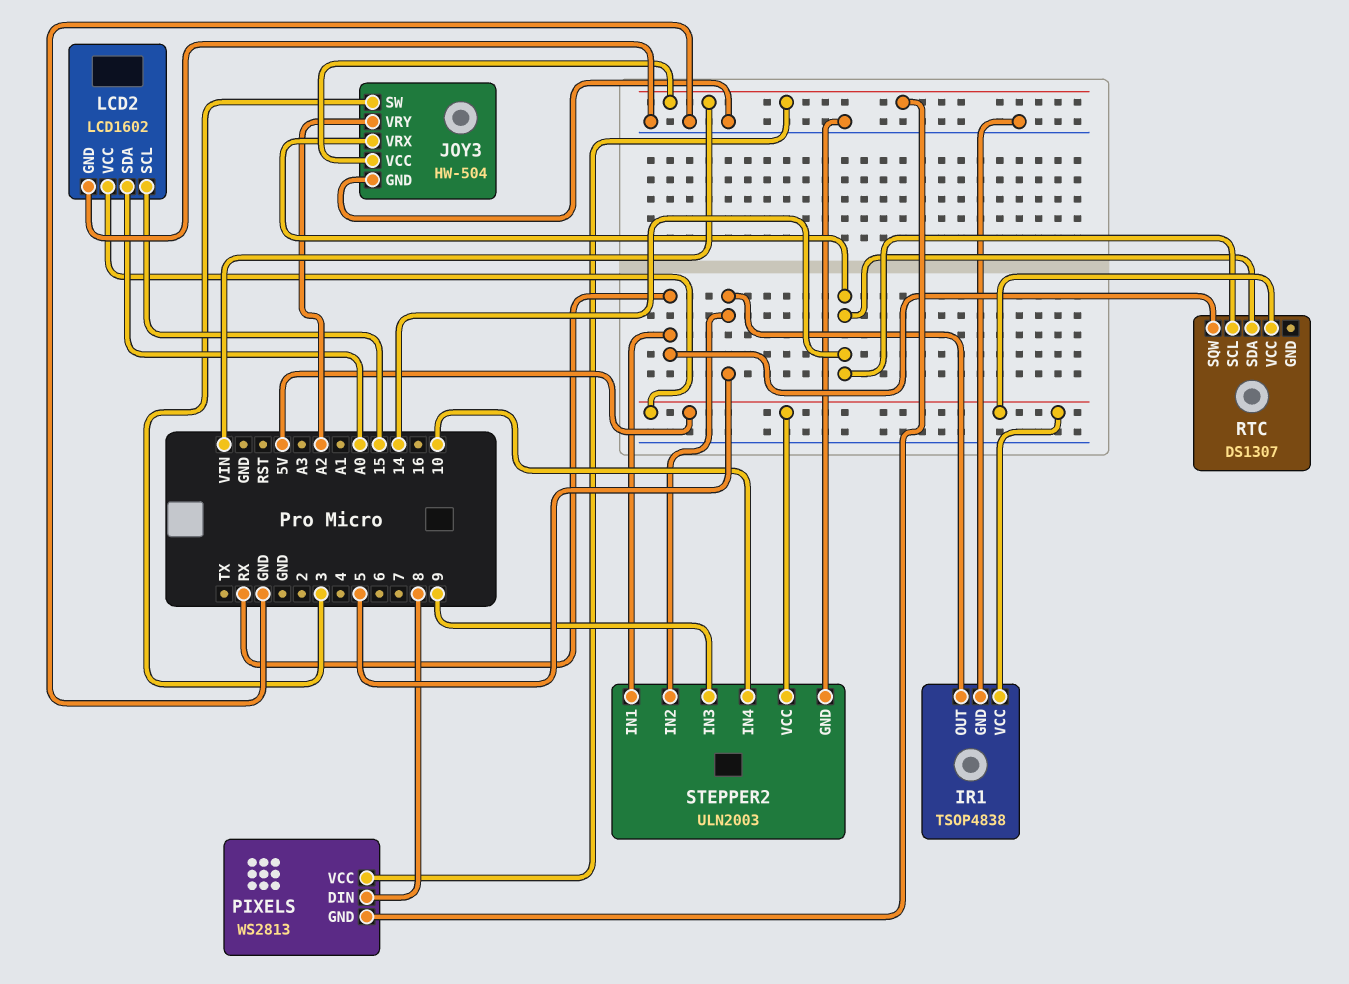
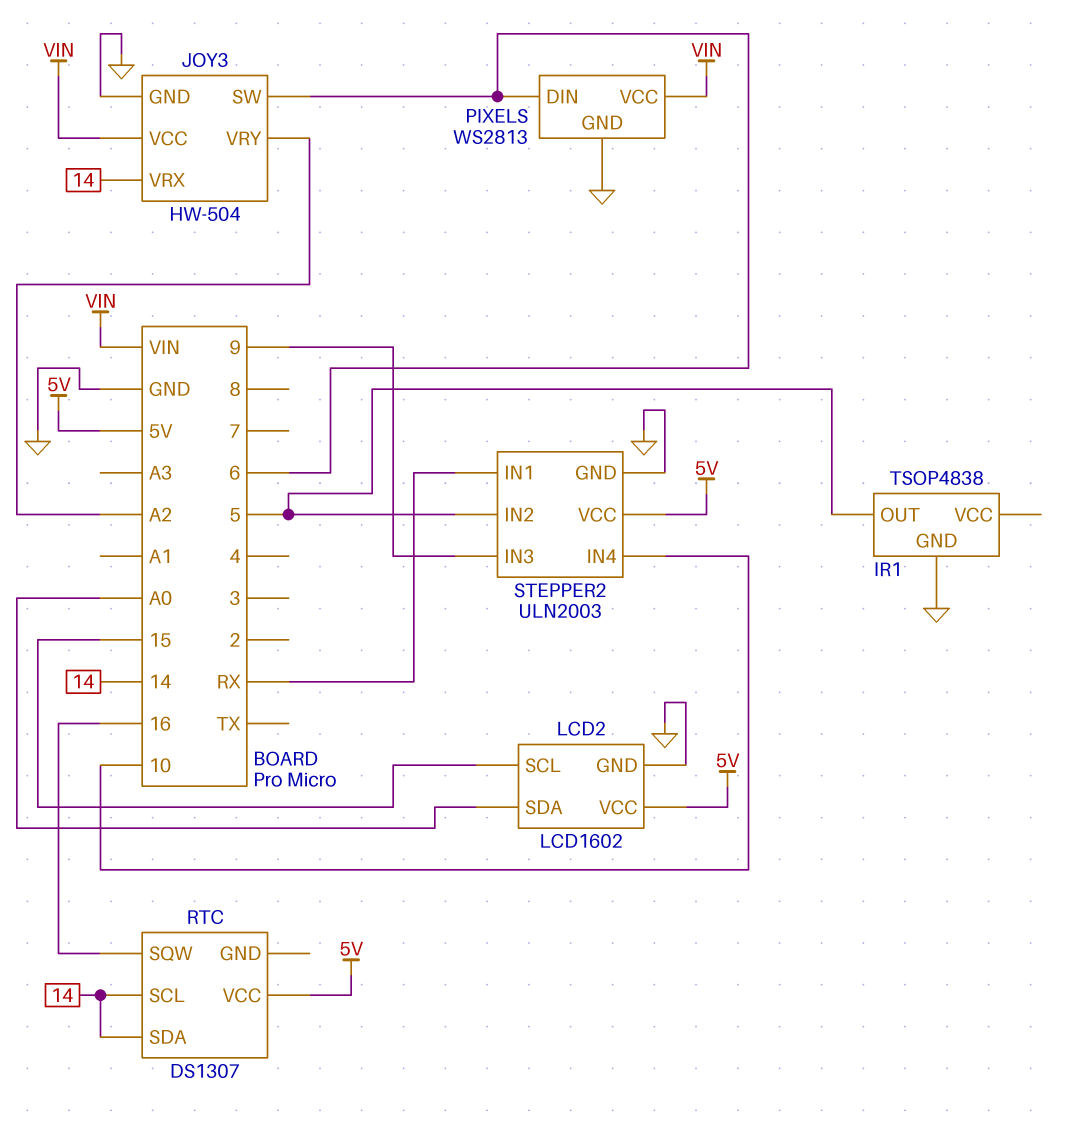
IR1 pin VCC: 5V -> none
JOY3 pin SW: 3 -> 6
PIXELS pin DIN: 8 -> 6
PIXELS pin GND: VIN -> GND
RTC pin SQW: RX -> 16

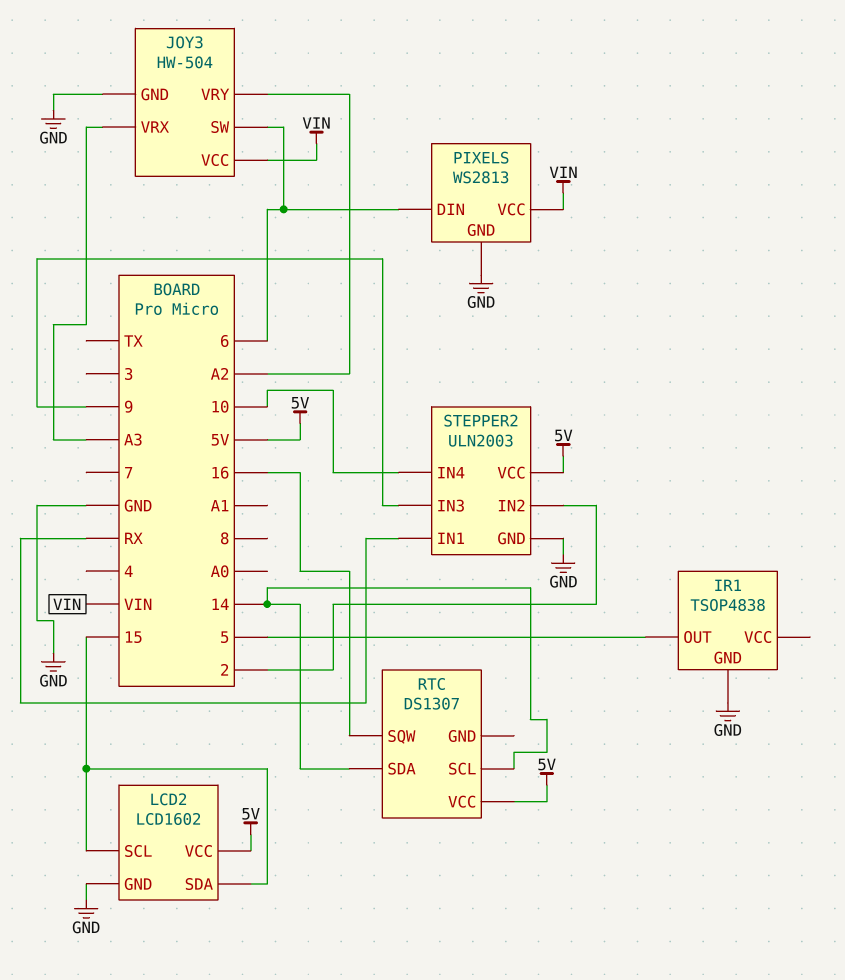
JOY3 pin VRX: 14 -> A3
LCD2 pin SDA: A0 -> 15
STEPPER2 pin IN2: 5 -> 2

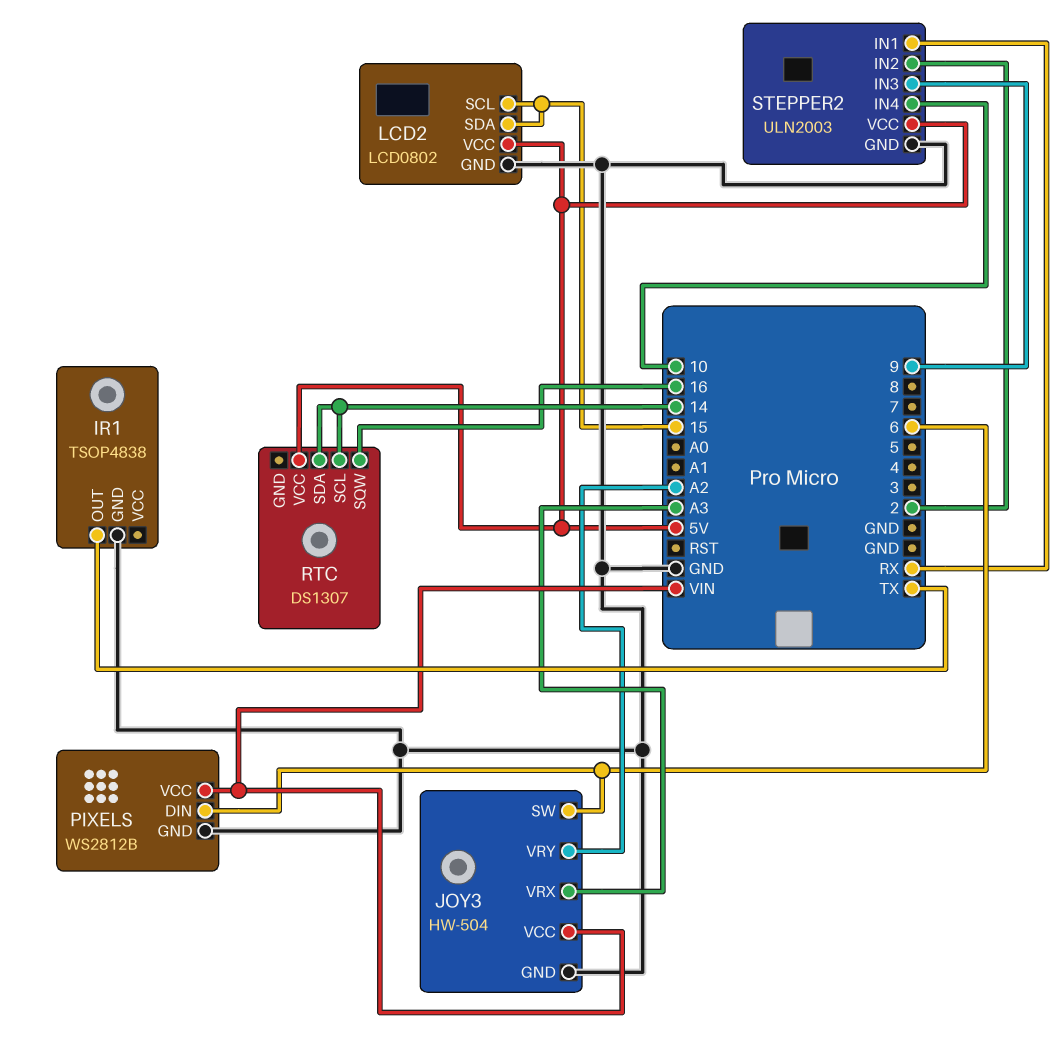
IR1 pin OUT: 5 -> TX
LCD2: LCD1602 -> LCD0802
PIXELS: WS2813 -> WS2812B

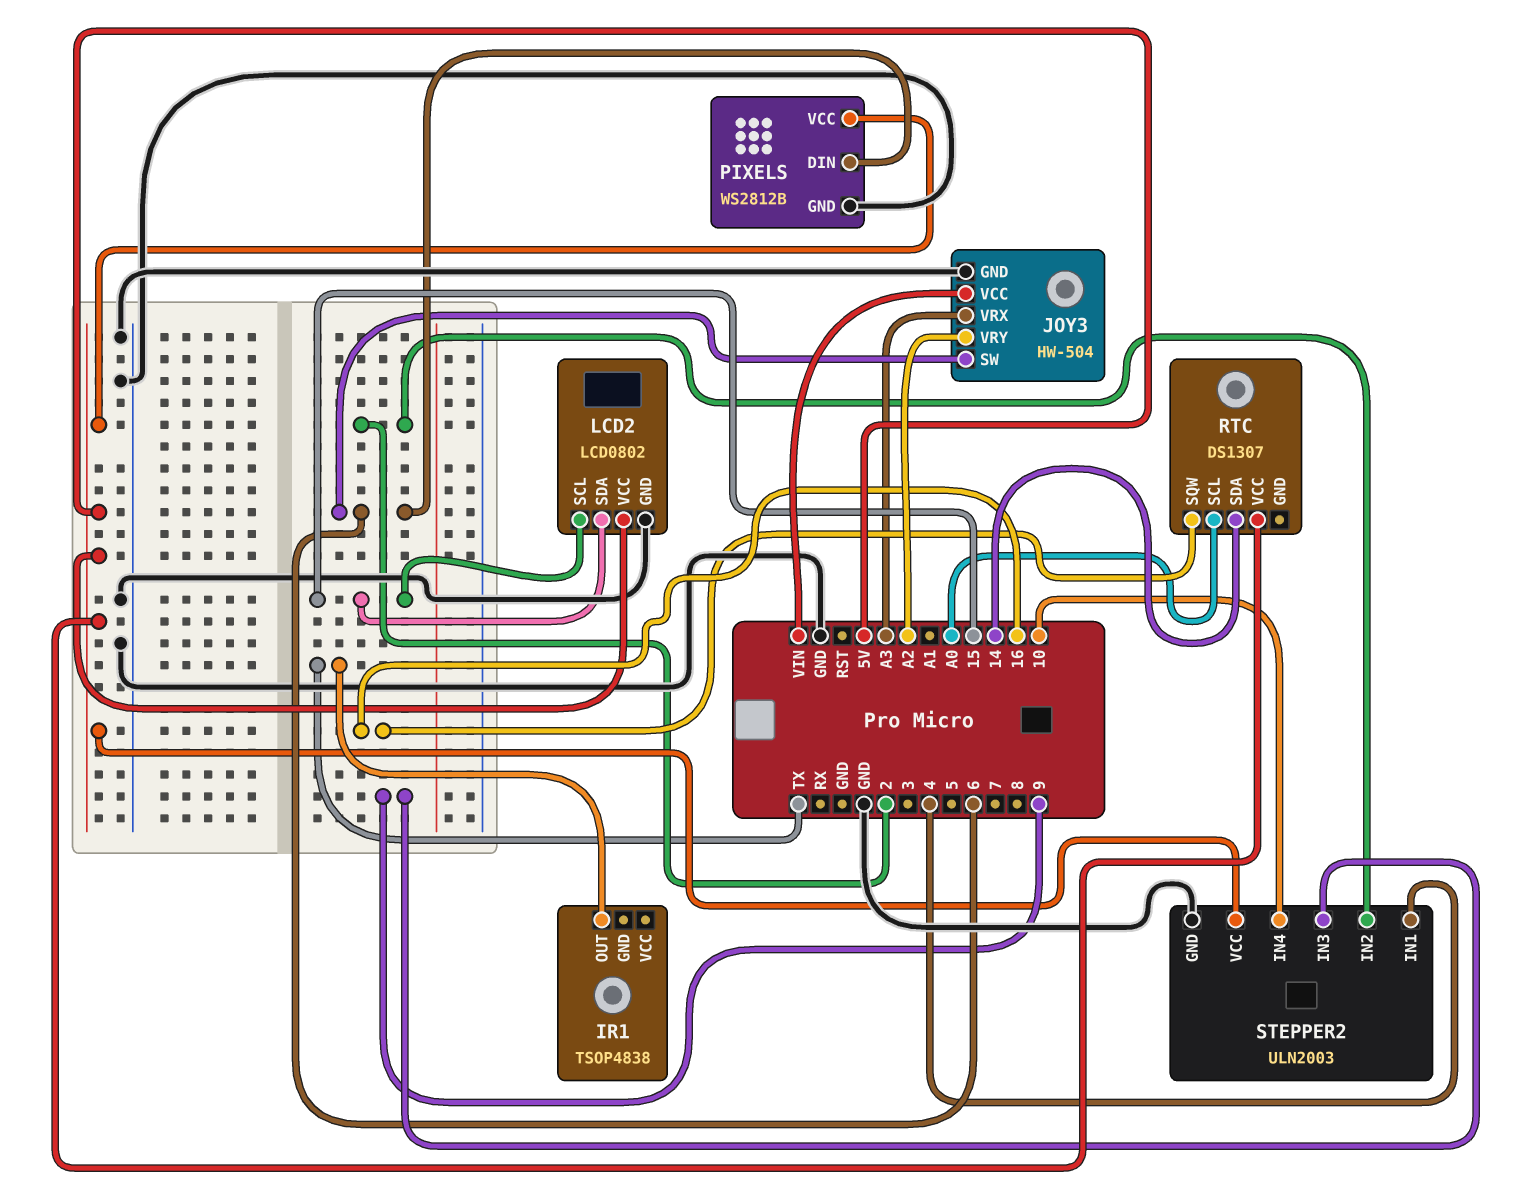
IR1 pin GND: GND -> none
PIXELS pin VCC: VIN -> 5V
RTC pin SCL: 14 -> A0
STEPPER2 pin IN1: RX -> 4

